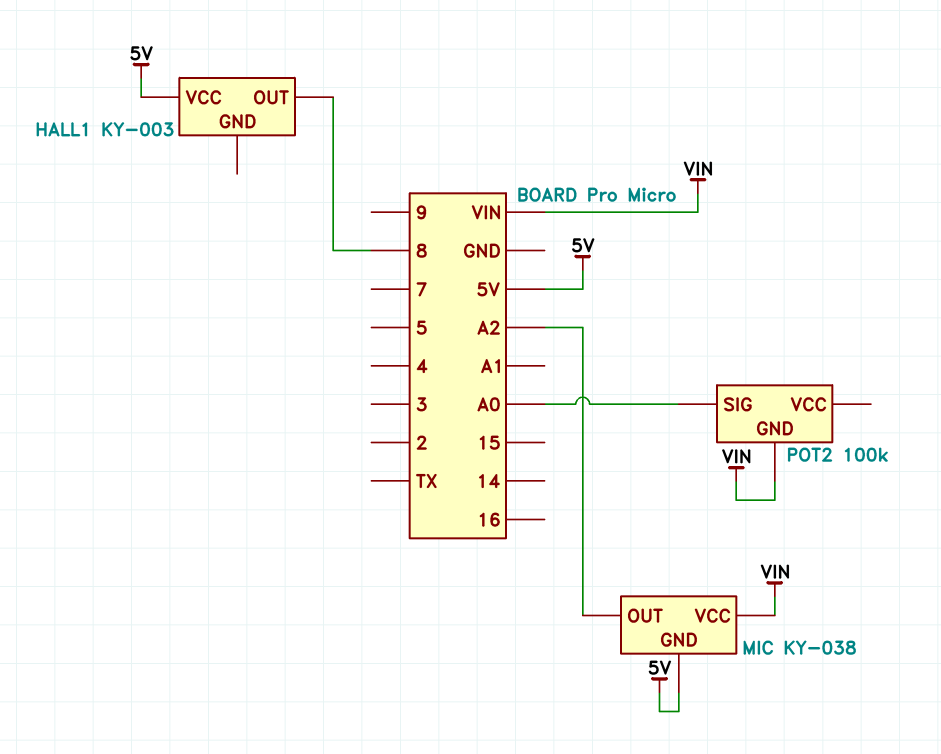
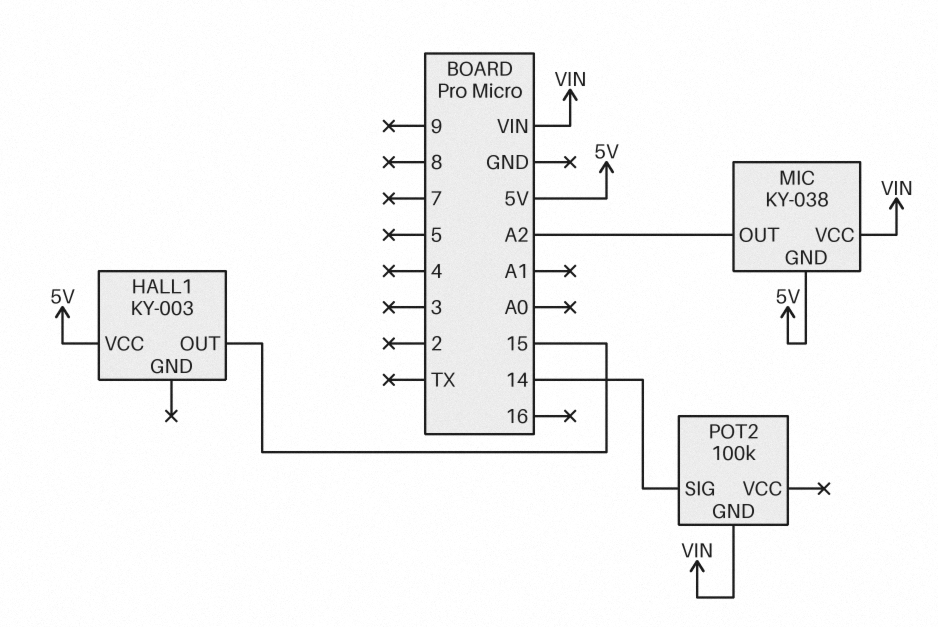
HALL1 pin OUT: 8 -> 15
POT2 pin SIG: A0 -> 14

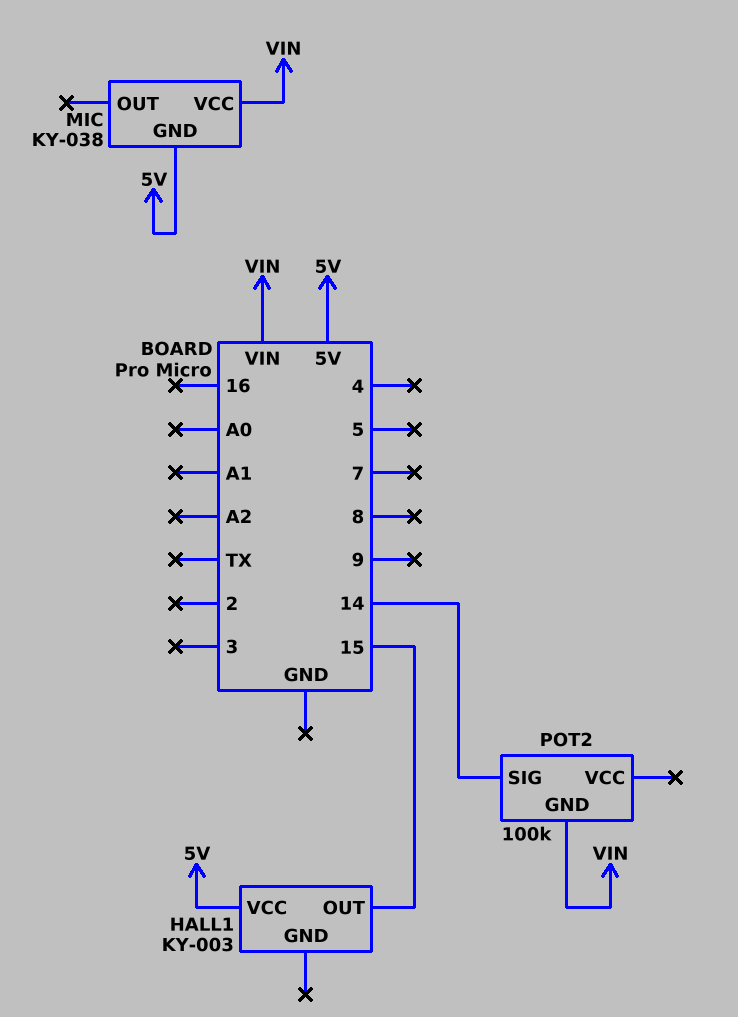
MIC pin OUT: A2 -> none

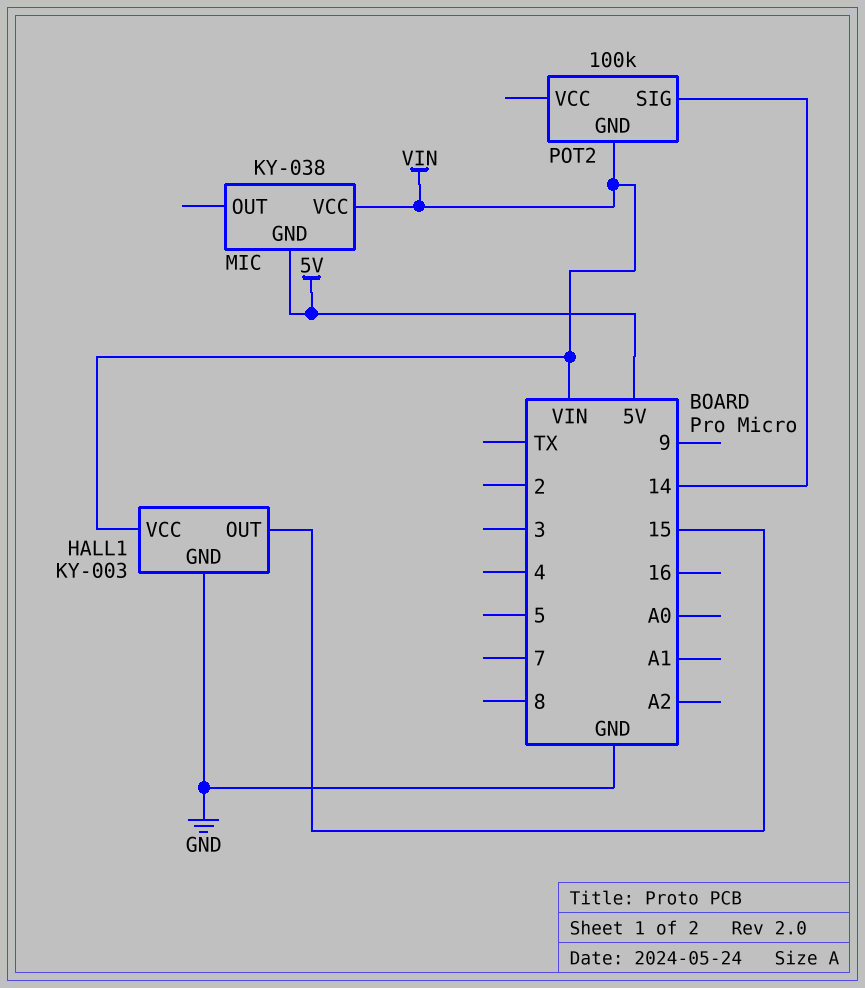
HALL1 pin GND: none -> GND
HALL1 pin VCC: 5V -> VIN

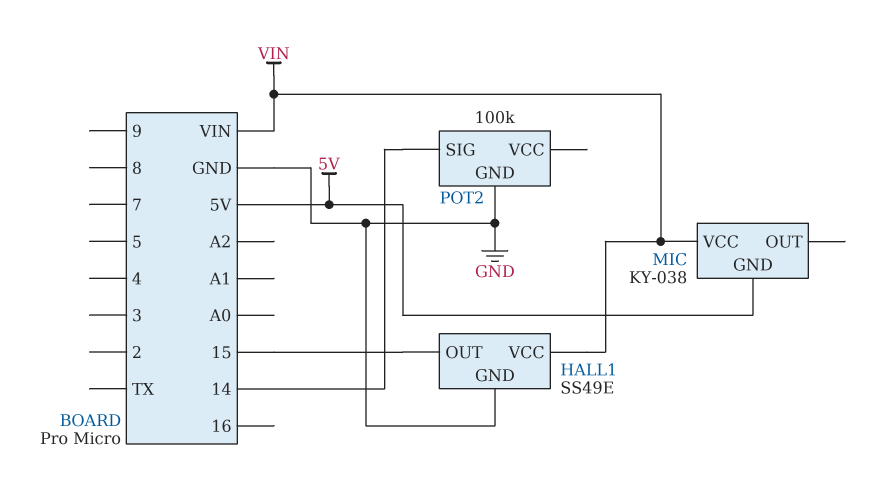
HALL1: KY-003 -> SS49E
POT2 pin GND: VIN -> GND

